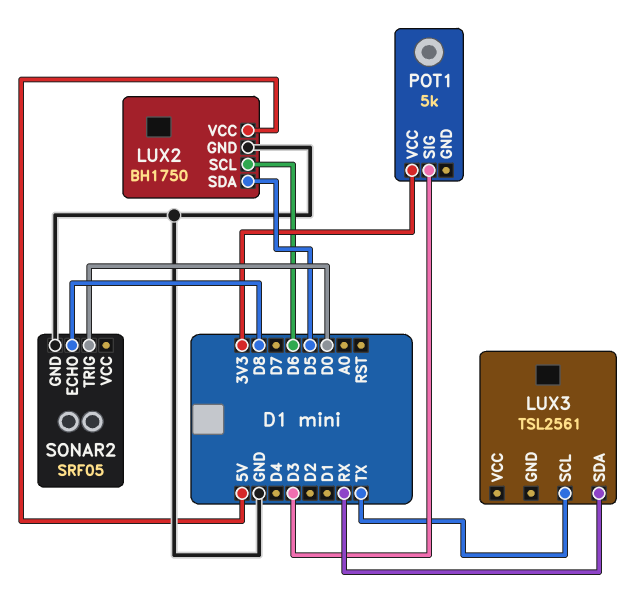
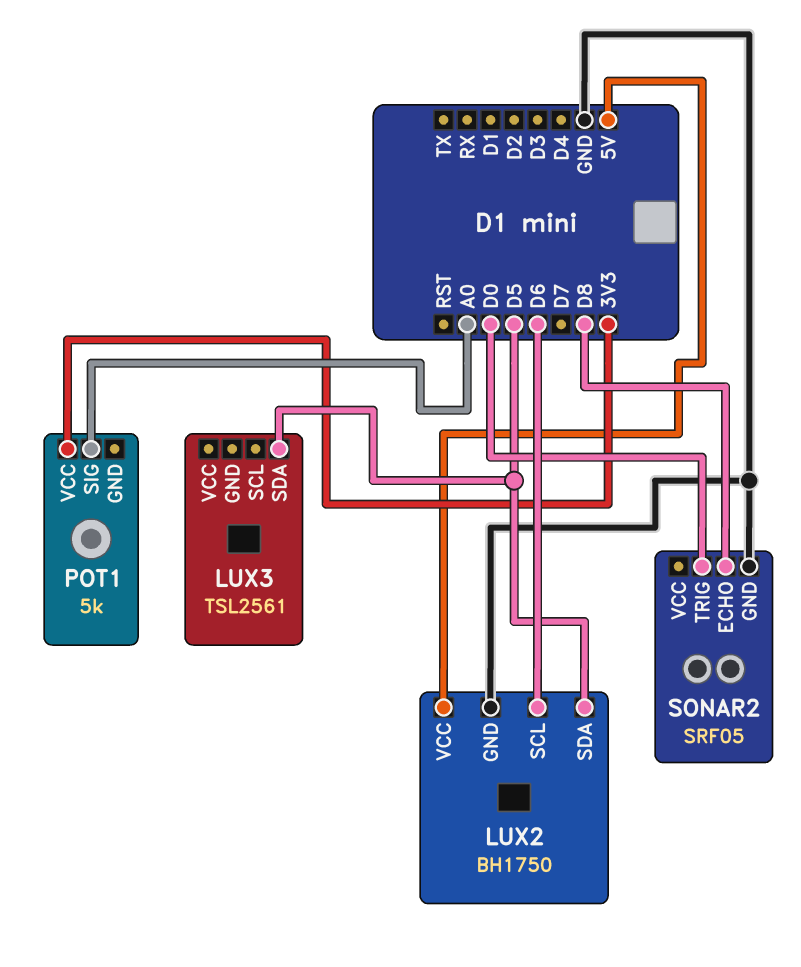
LUX3 pin SCL: TX -> none
LUX3 pin SDA: RX -> D5
POT1 pin SIG: D3 -> A0

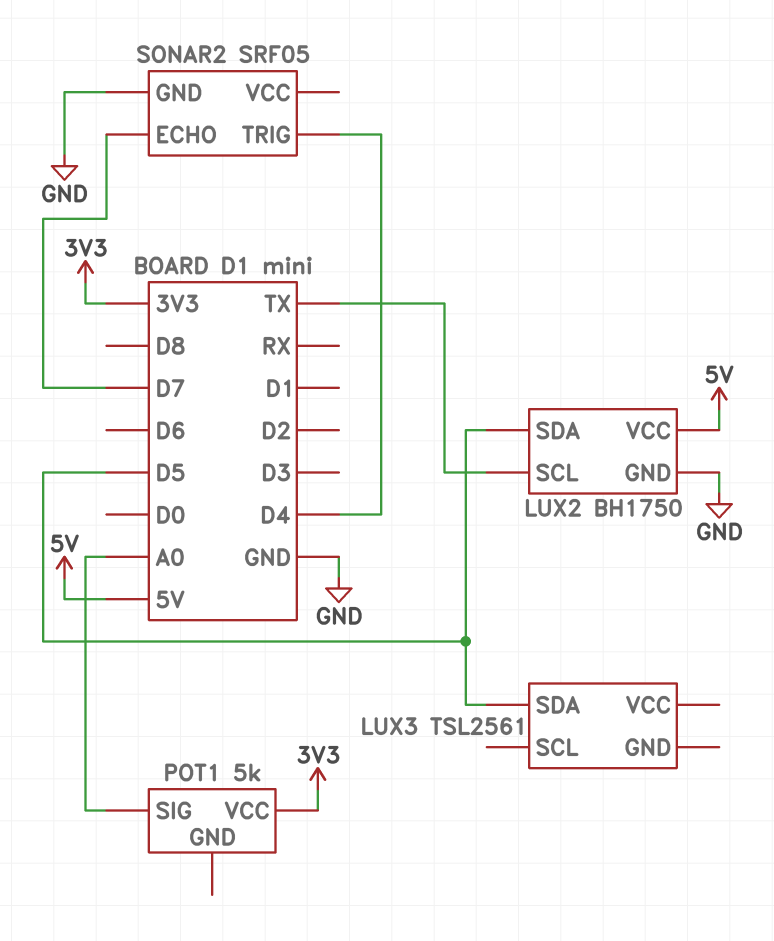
LUX2 pin SCL: D6 -> TX
SONAR2 pin ECHO: D8 -> D7
SONAR2 pin TRIG: D0 -> D4

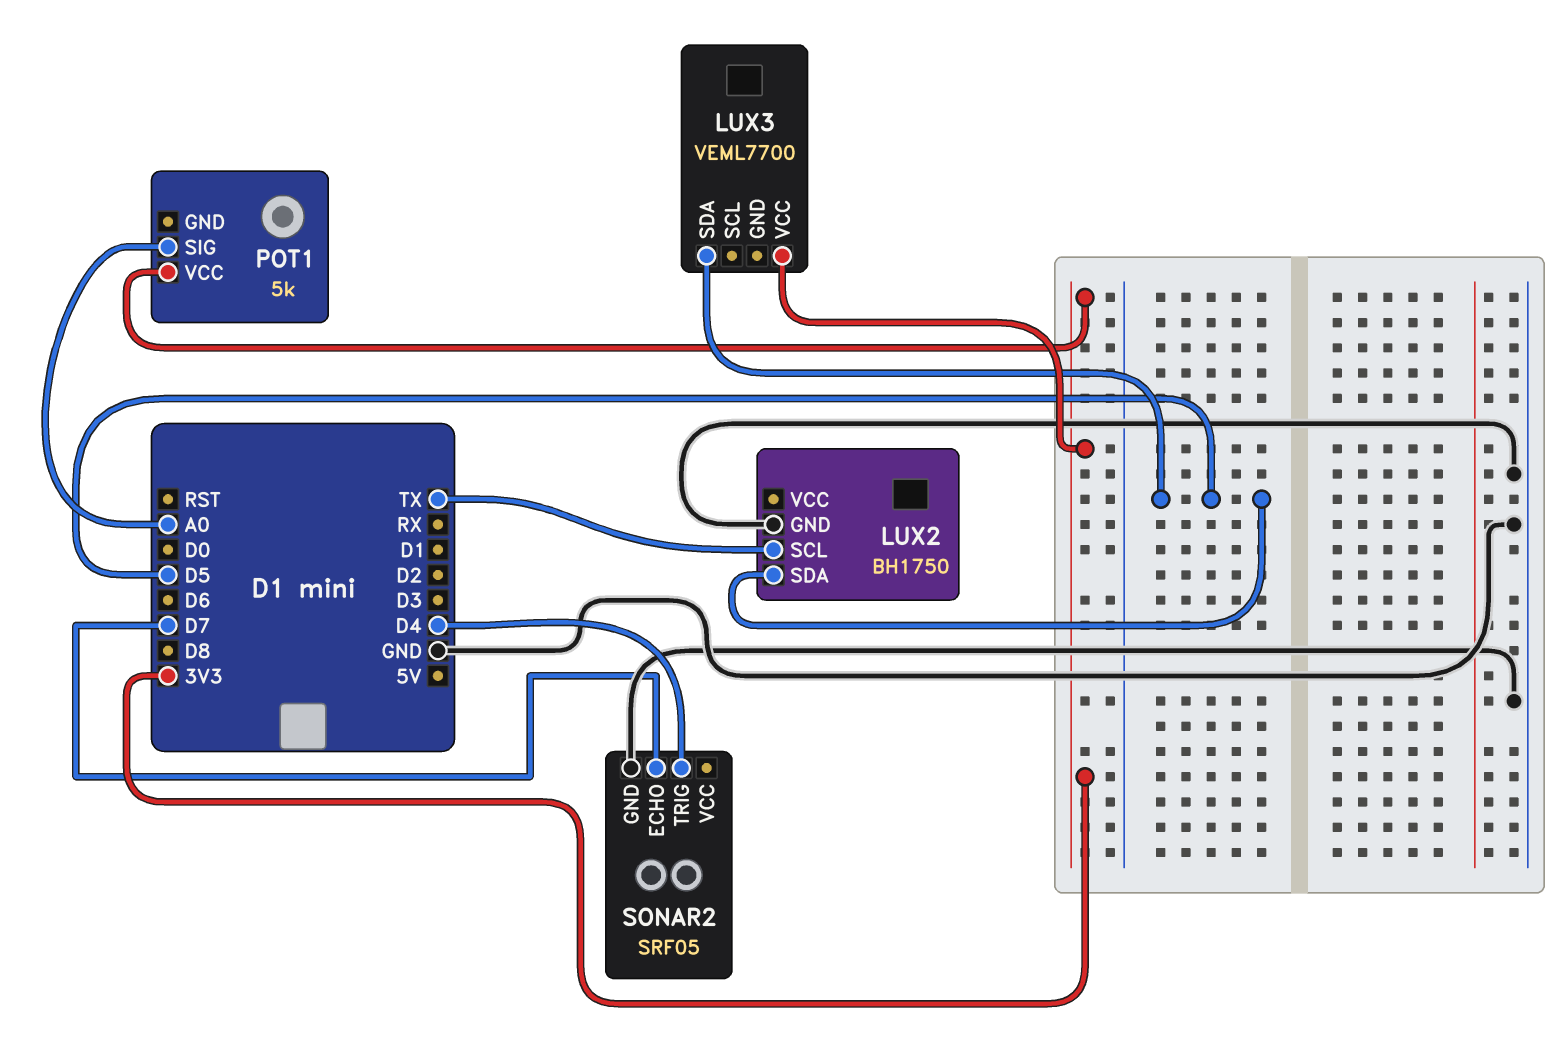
LUX2 pin VCC: 5V -> none
LUX3: TSL2561 -> VEML7700
LUX3 pin VCC: none -> 3V3

